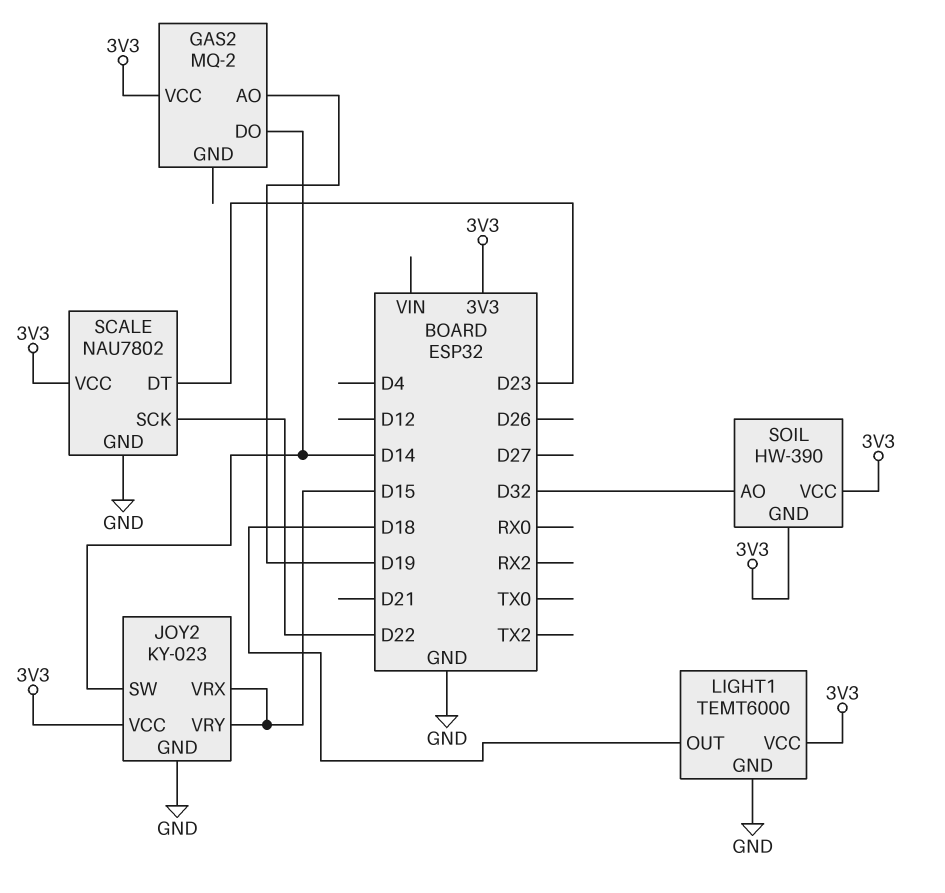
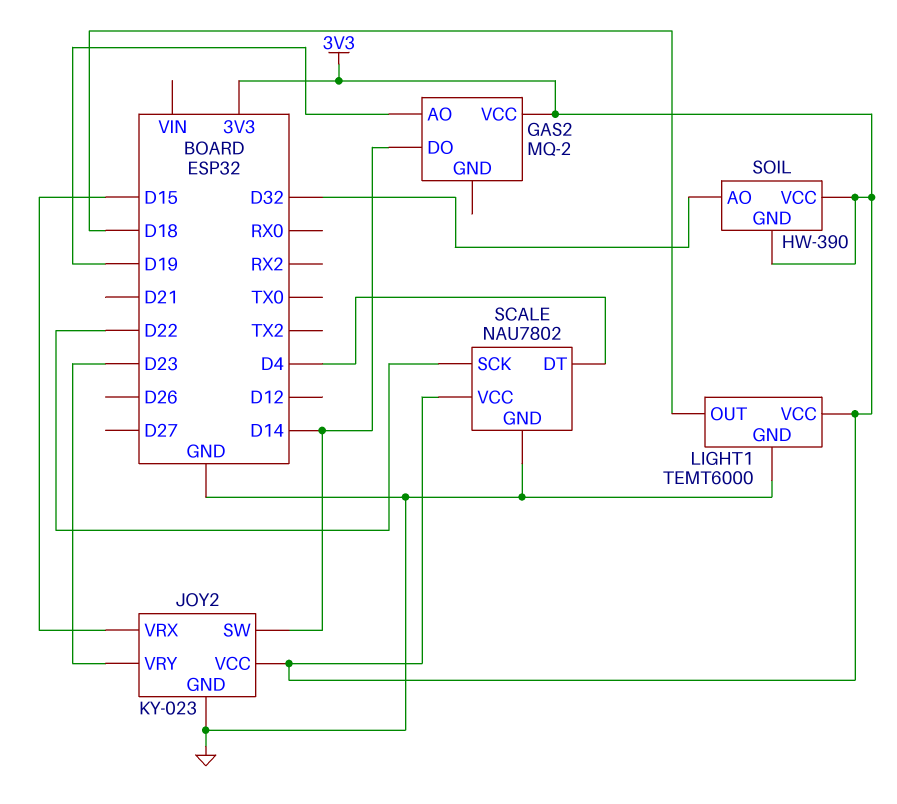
JOY2 pin VRY: D15 -> D23
SCALE pin DT: D23 -> D4

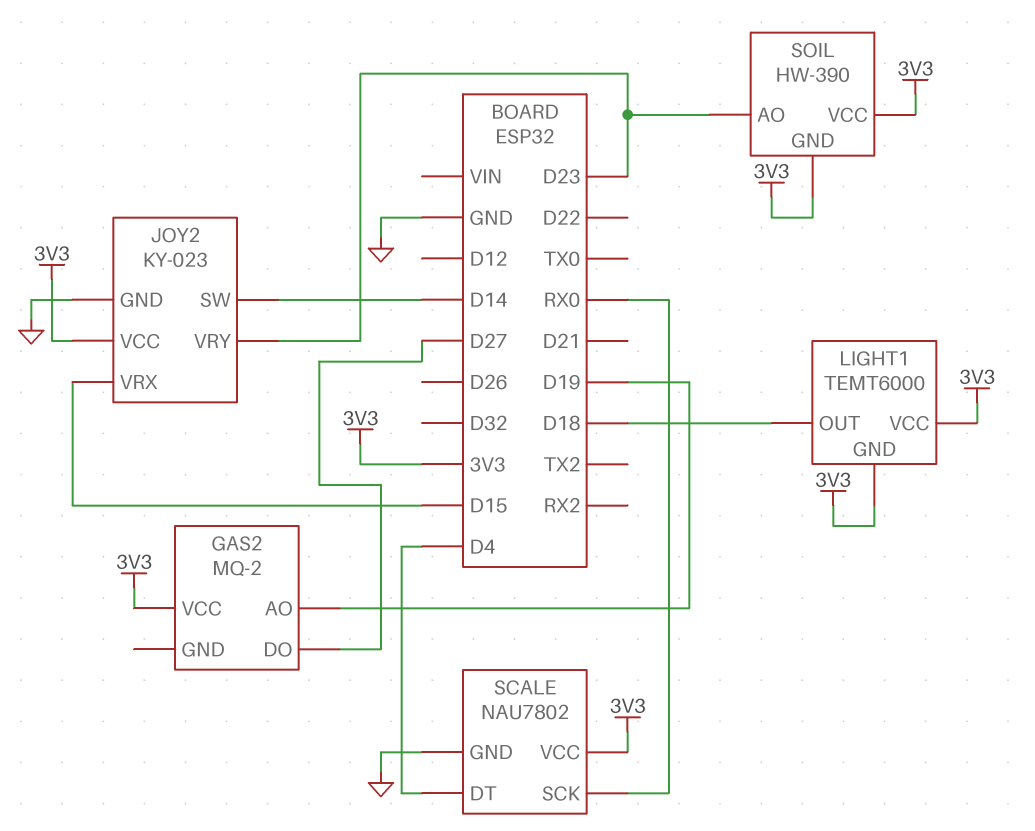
GAS2 pin DO: D14 -> D27
LIGHT1 pin GND: GND -> 3V3
SCALE pin SCK: D22 -> RX0
SOIL pin AO: D32 -> D23

